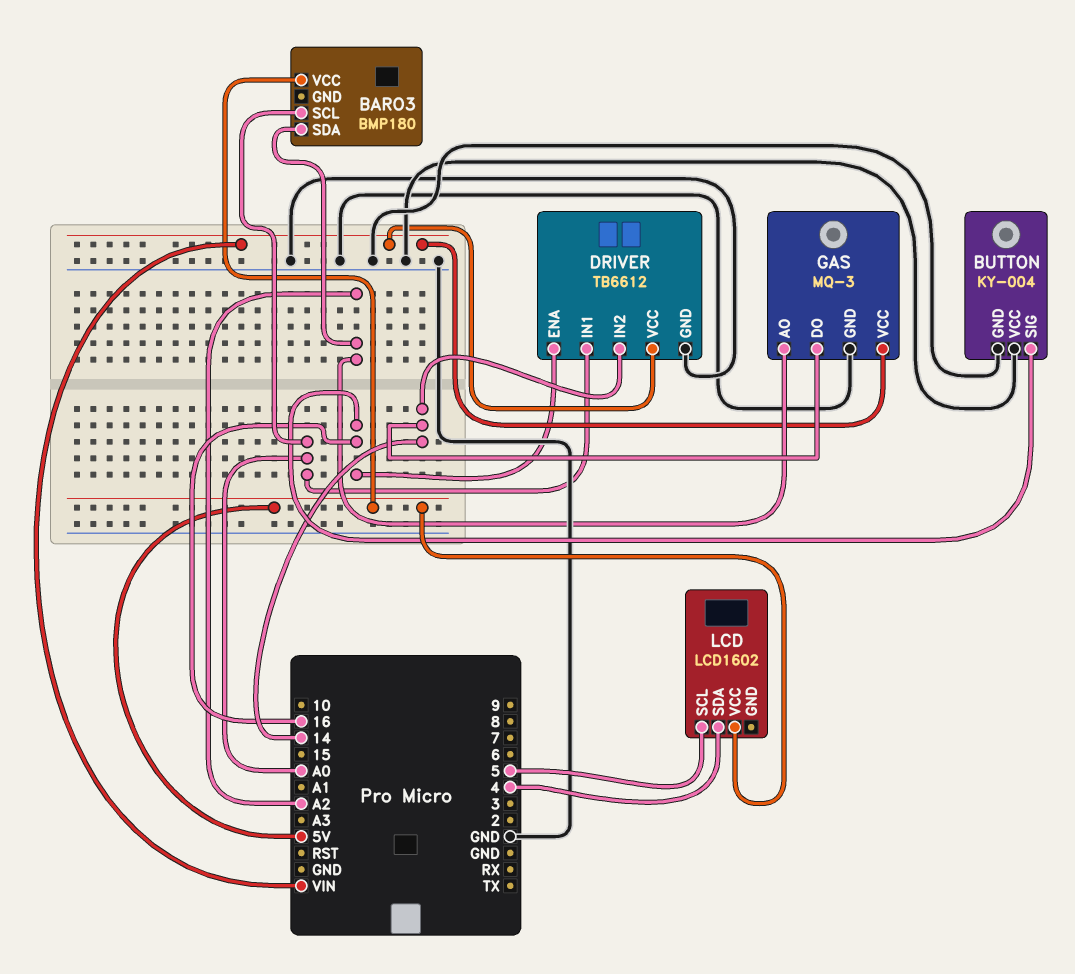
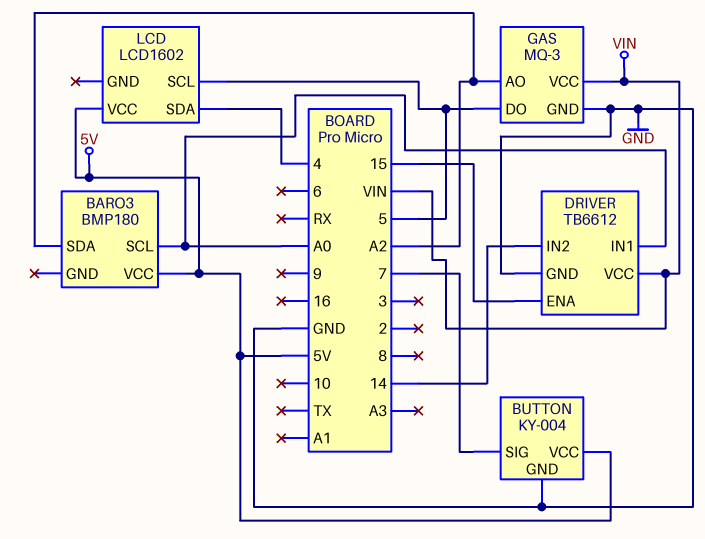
BUTTON pin SIG: 16 -> 7
BUTTON pin VCC: GND -> 5V
DRIVER pin ENA: 16 -> 15
GAS pin DO: 14 -> 5

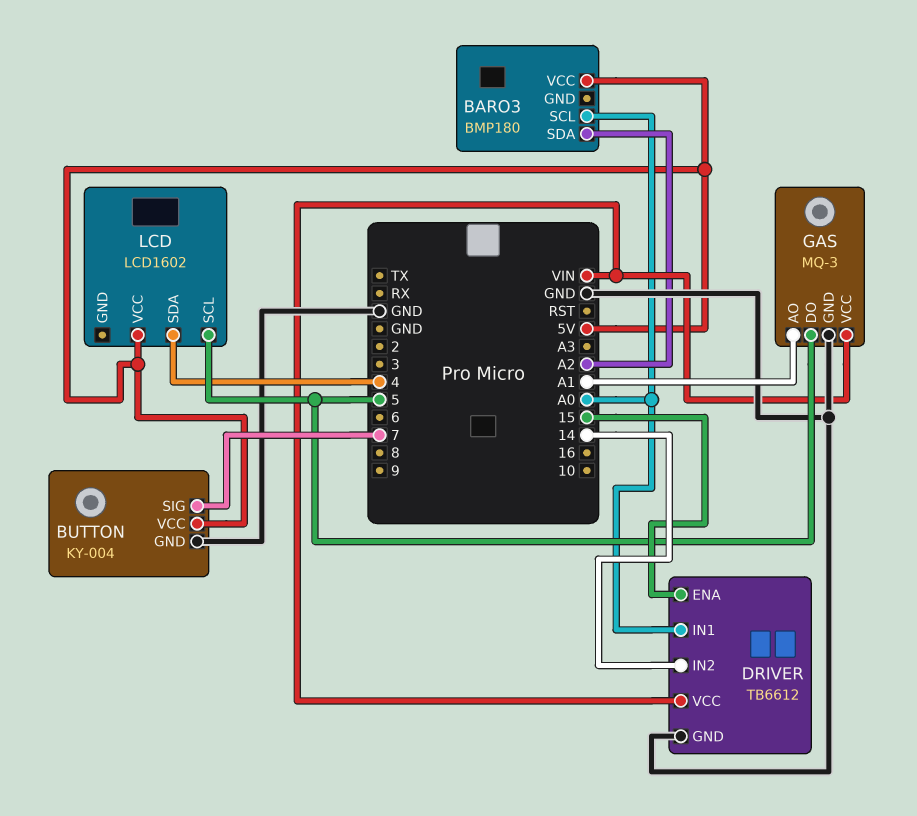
GAS pin AO: A2 -> A1

